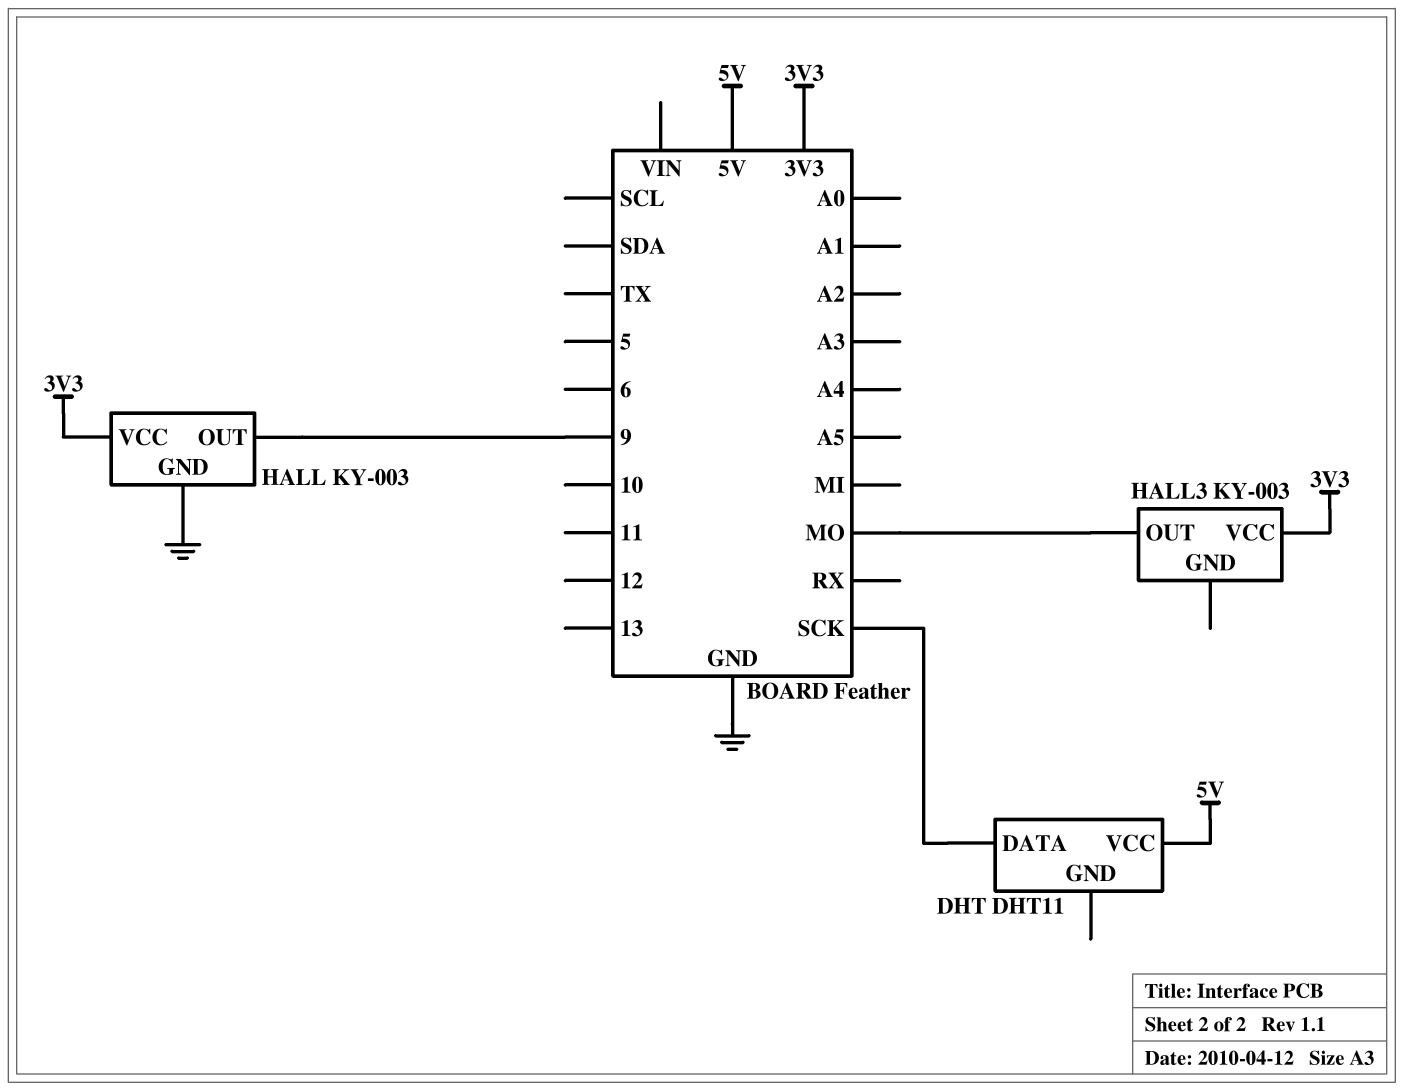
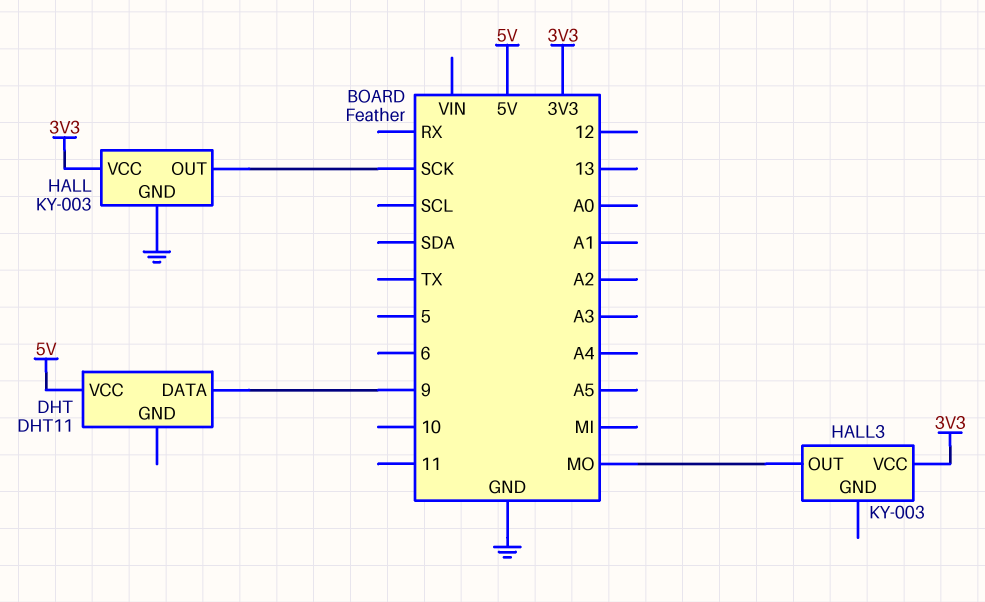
DHT pin DATA: SCK -> 9
HALL pin OUT: 9 -> SCK

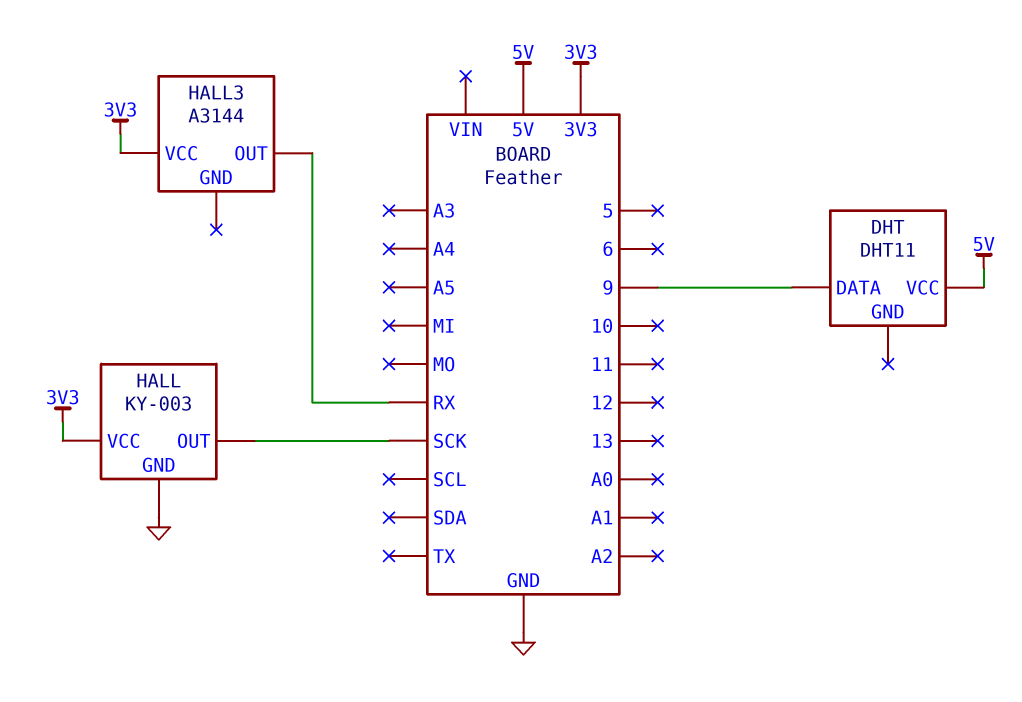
HALL3: KY-003 -> A3144
HALL3 pin OUT: MO -> RX

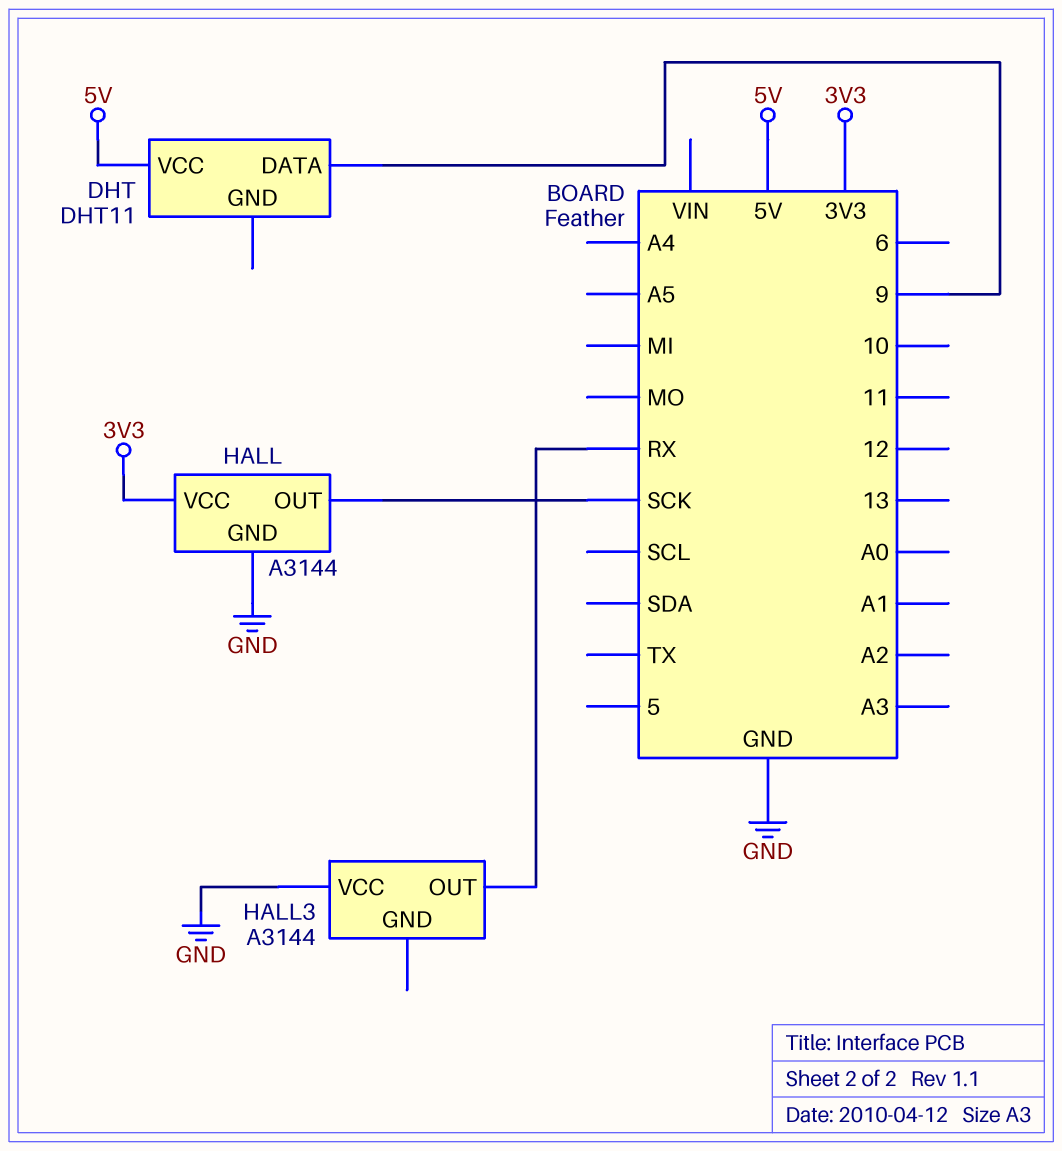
HALL: KY-003 -> A3144
HALL3 pin VCC: 3V3 -> GND

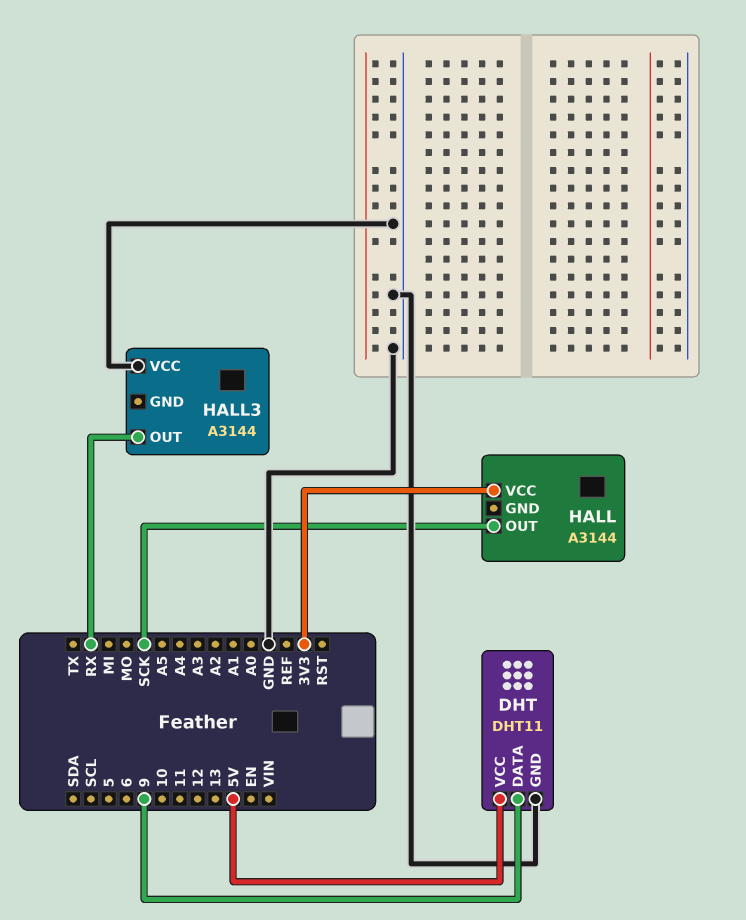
DHT pin GND: none -> GND
HALL pin GND: GND -> none

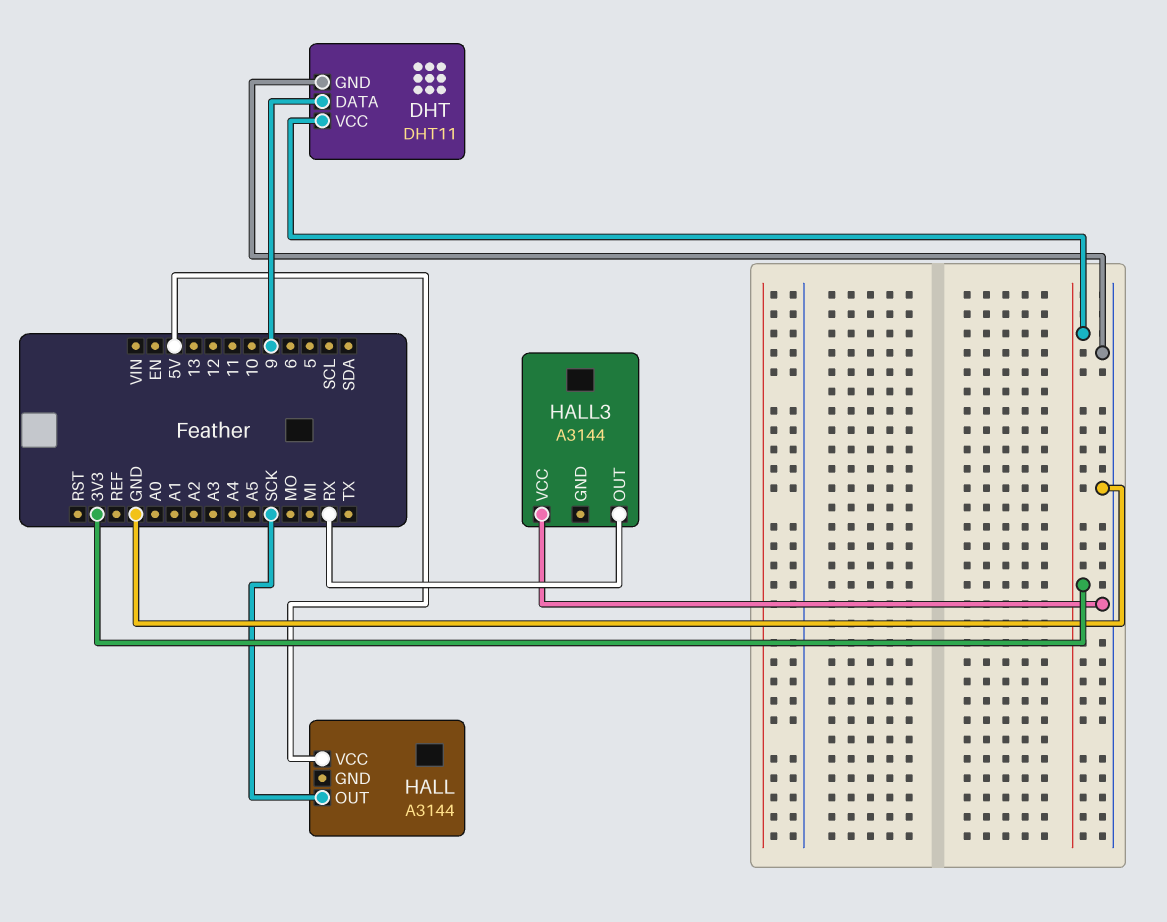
DHT pin VCC: 5V -> 3V3
HALL pin VCC: 3V3 -> 5V

